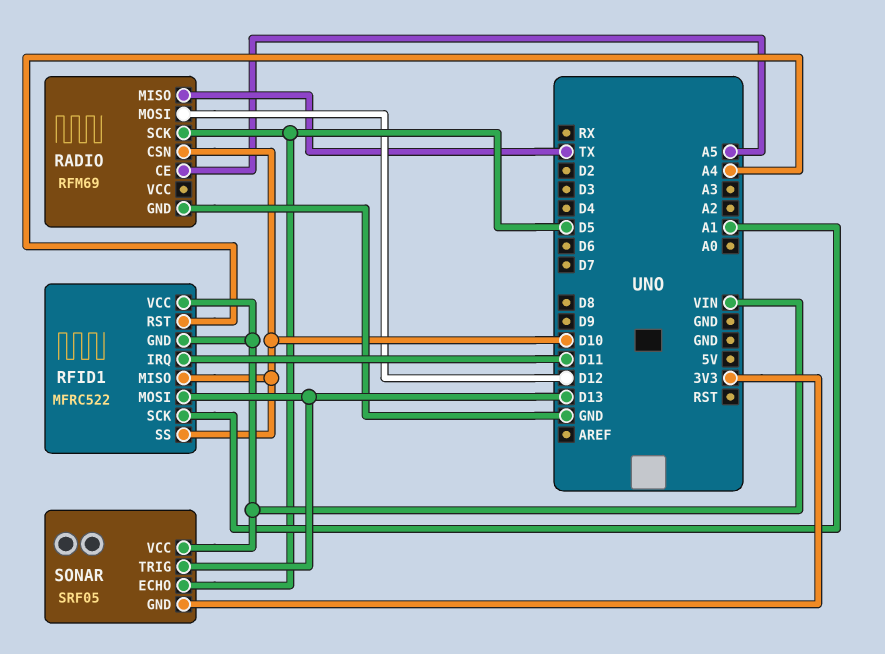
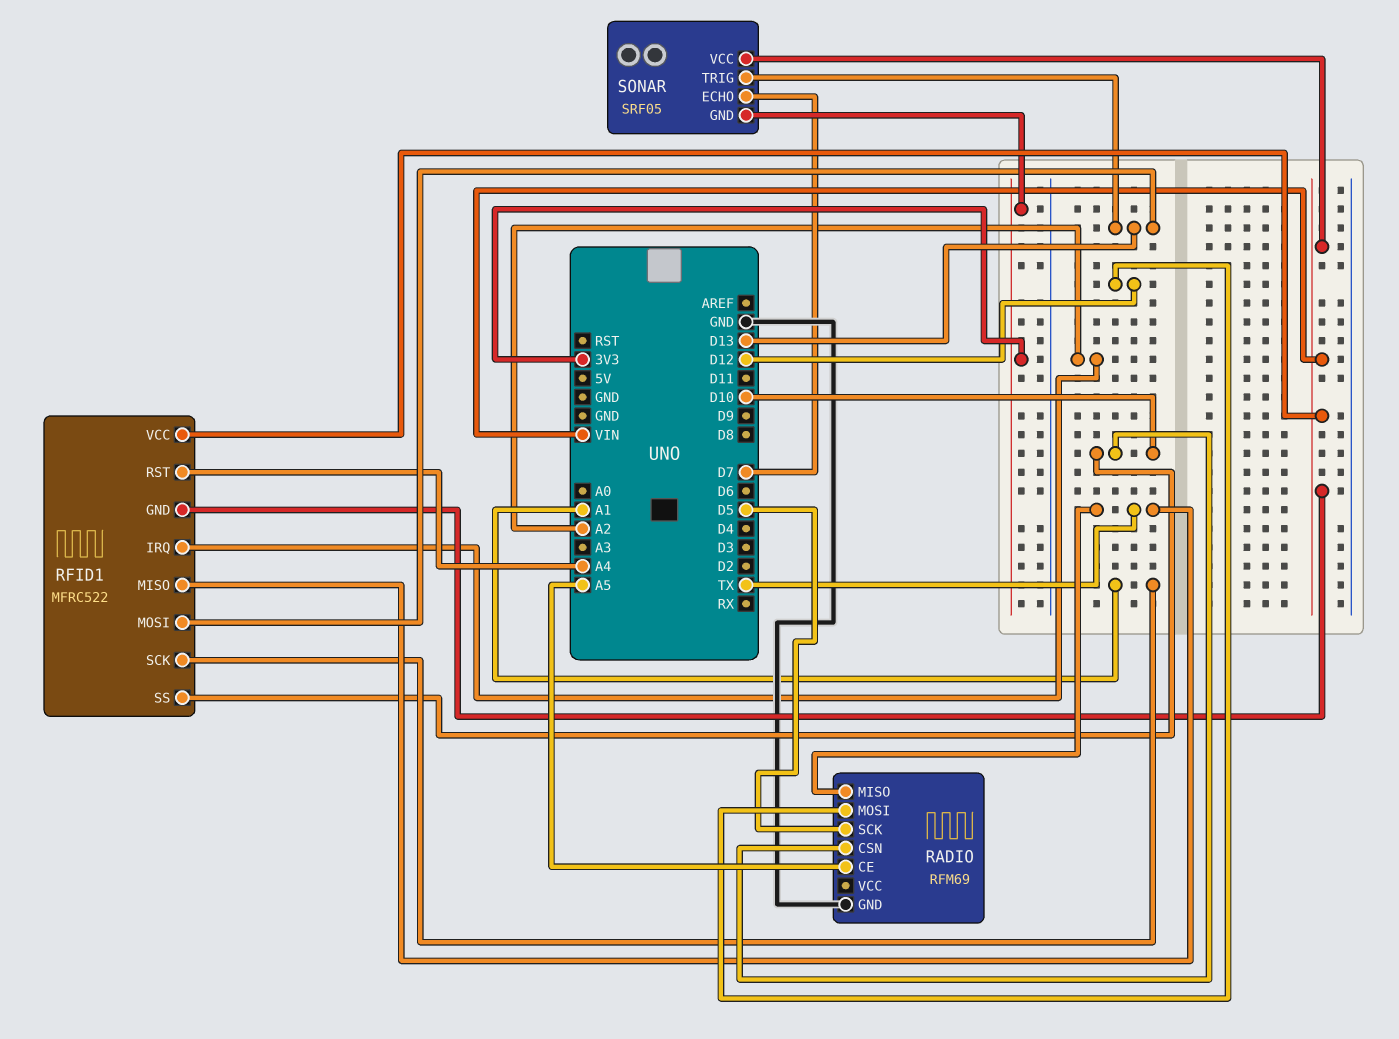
RFID1 pin IRQ: D11 -> A2
RFID1 pin MISO: D10 -> TX
SONAR pin ECHO: D5 -> D7

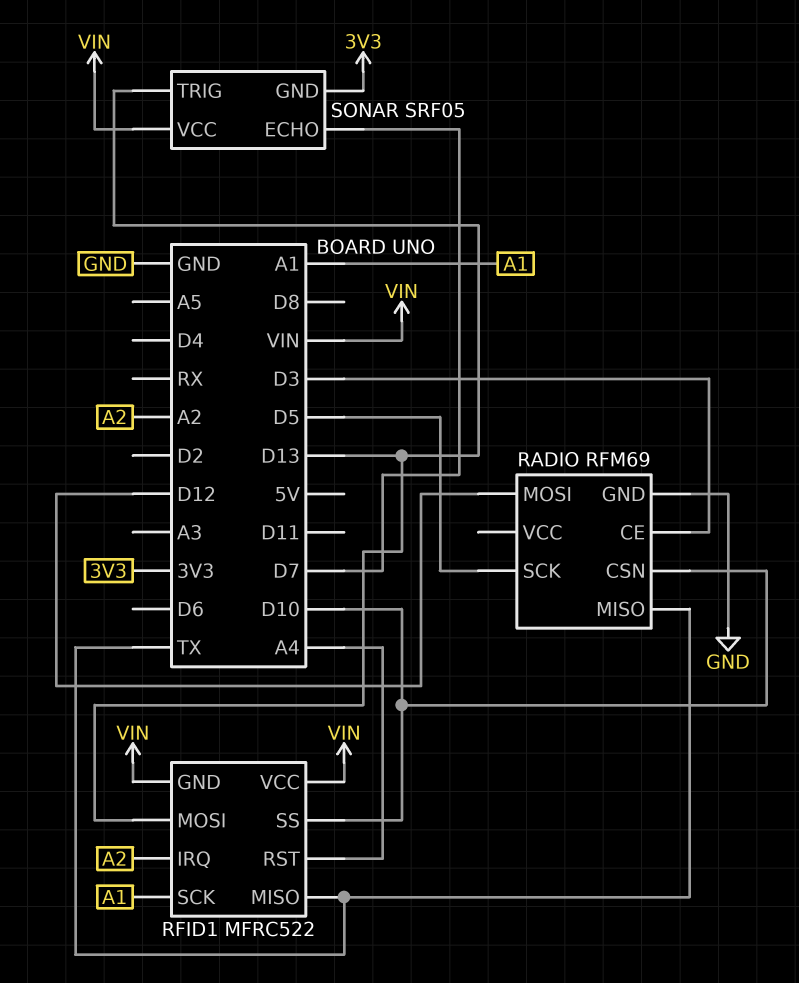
RADIO pin CE: A5 -> D3

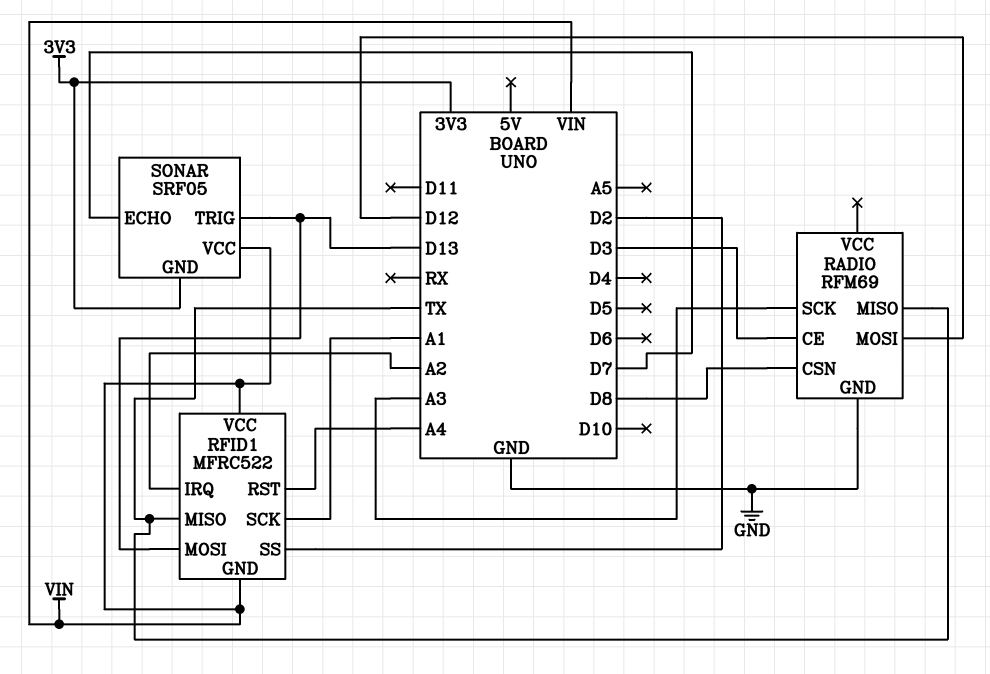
RADIO pin CSN: D10 -> D8
RADIO pin SCK: D5 -> A3
RFID1 pin SS: D10 -> D2

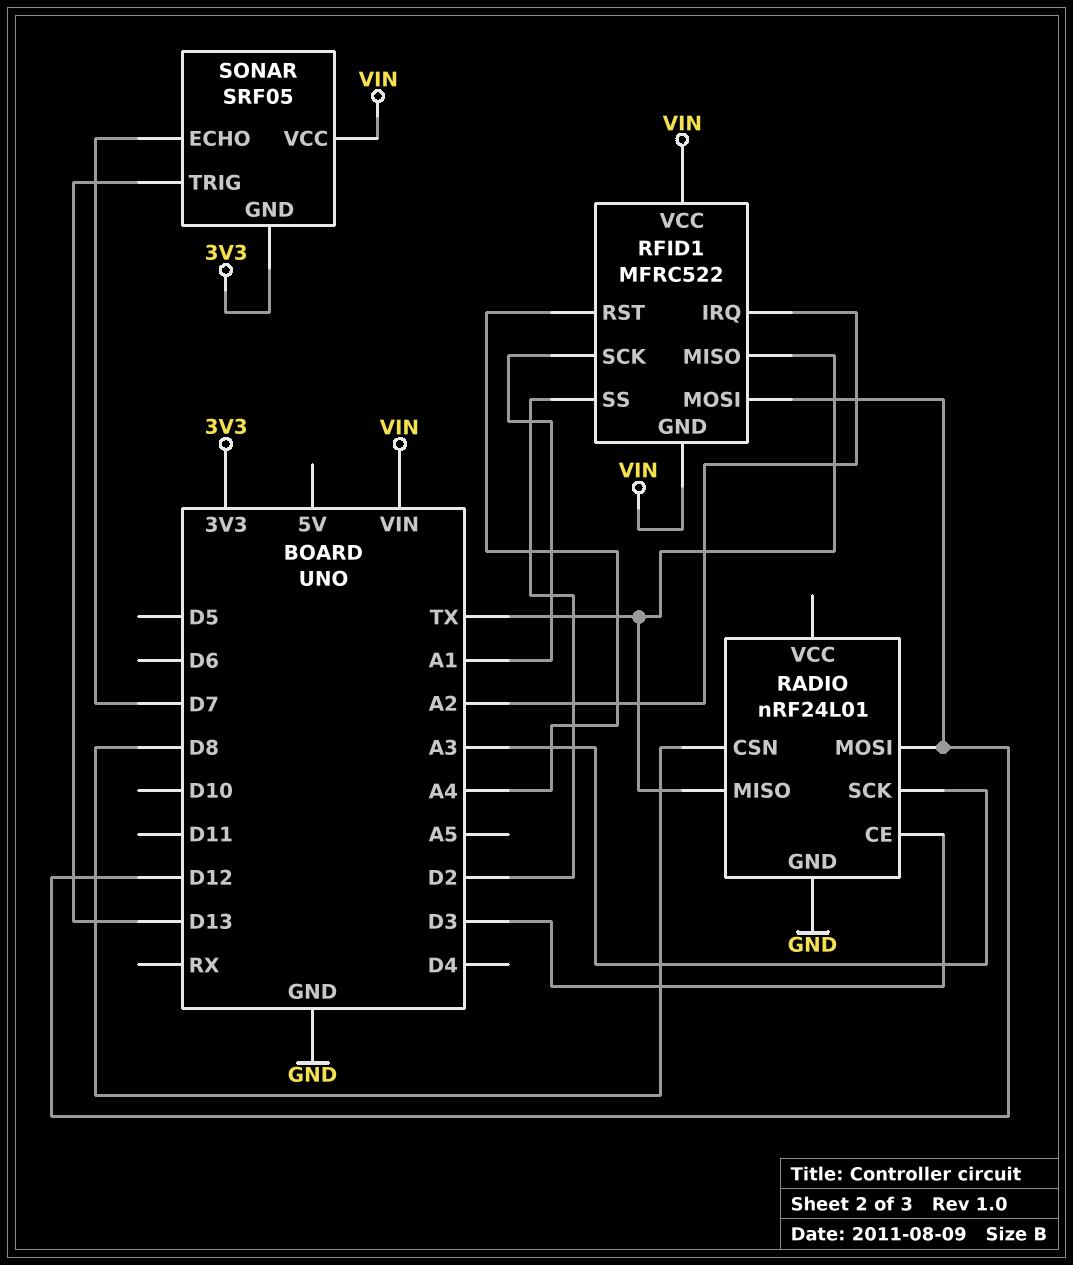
RADIO: RFM69 -> nRF24L01
RFID1 pin MOSI: D13 -> D12

